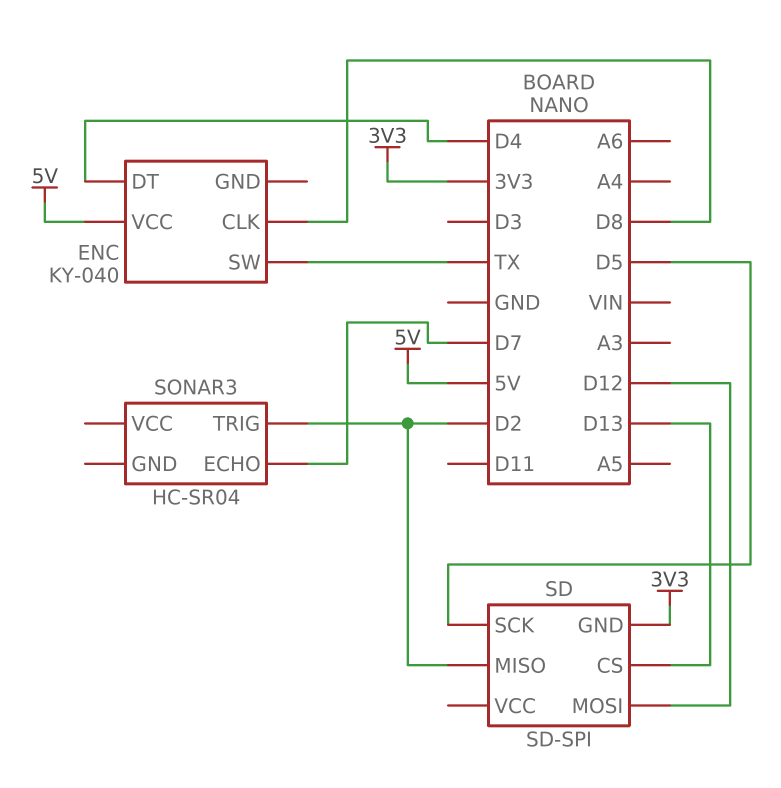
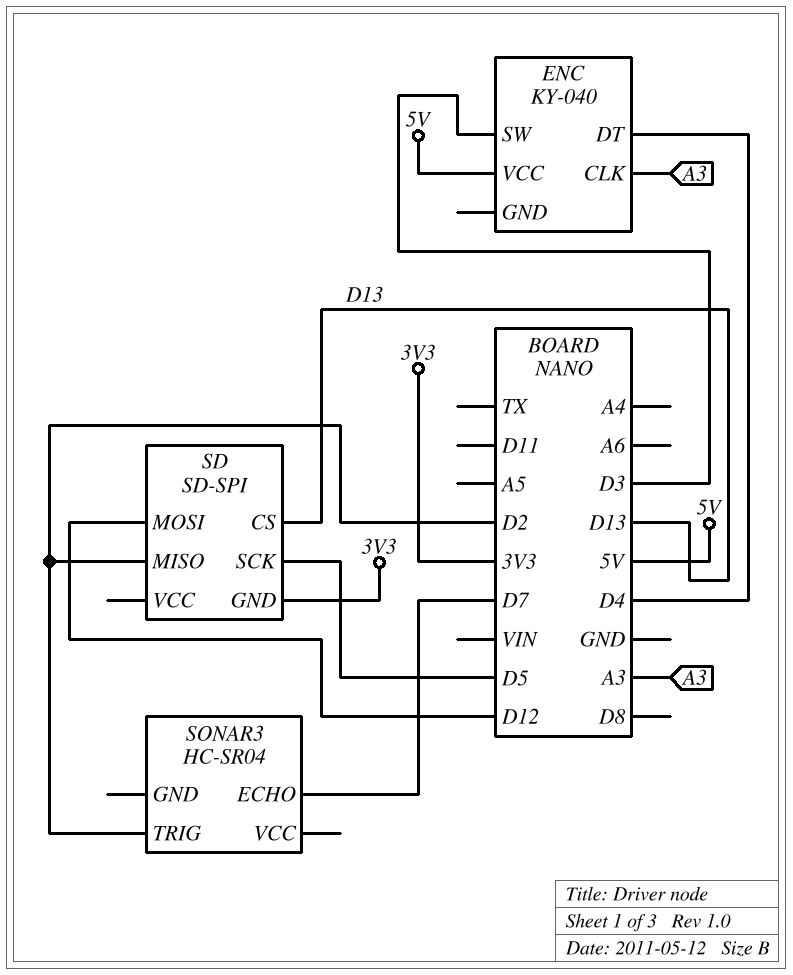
ENC pin CLK: D8 -> A3
ENC pin SW: TX -> D3

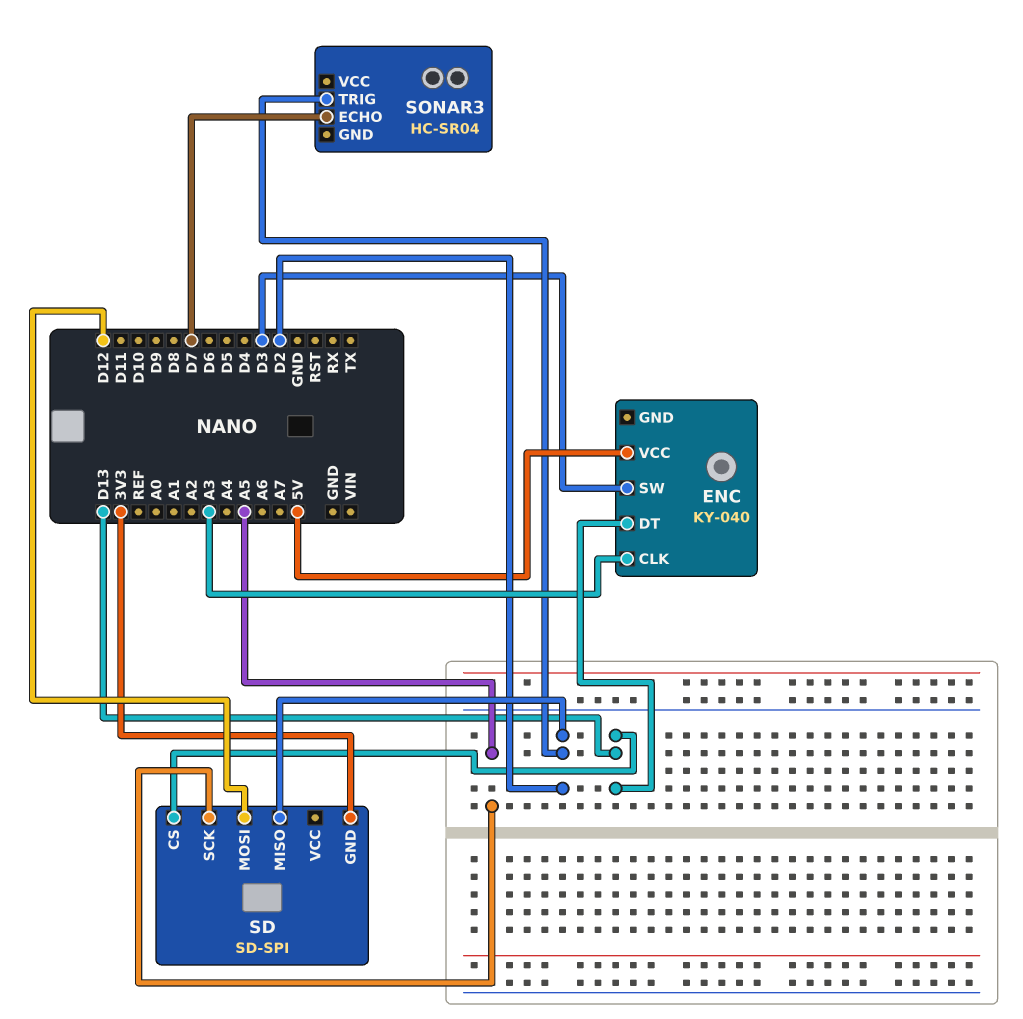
ENC pin DT: D4 -> D13
SD pin SCK: D5 -> A5

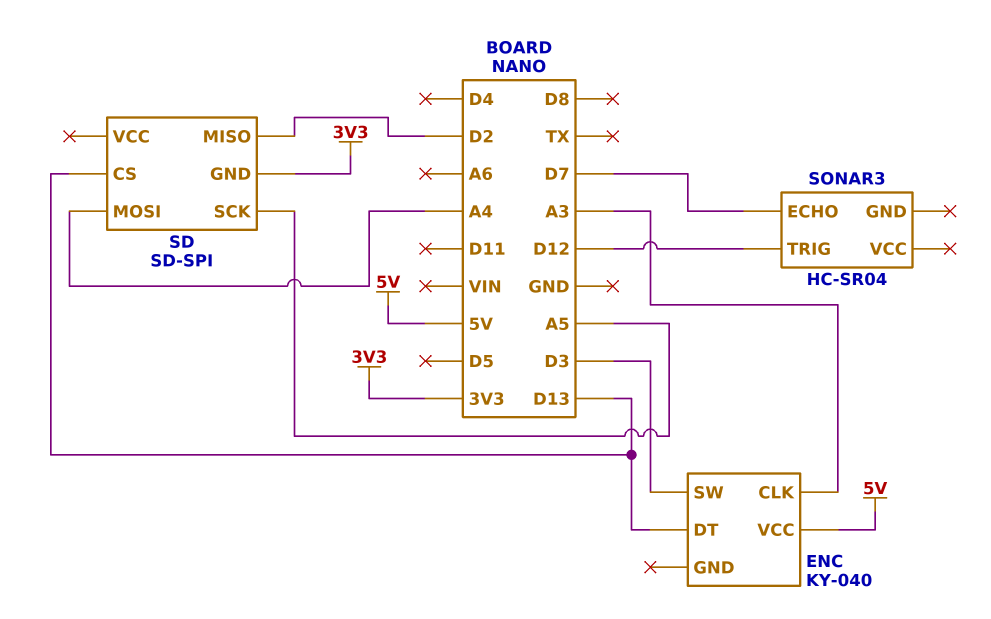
SD pin MOSI: D12 -> A4
SONAR3 pin TRIG: D2 -> D12

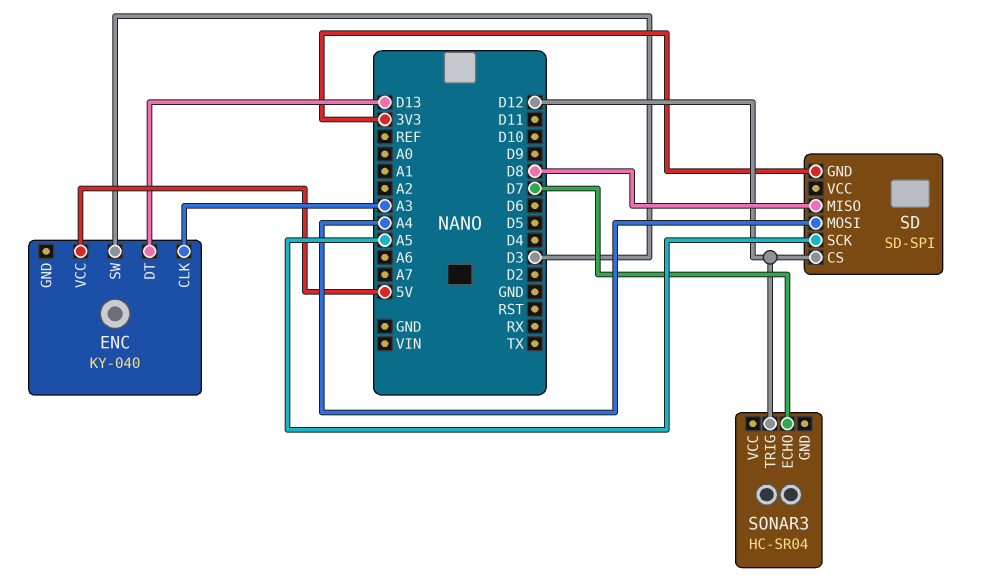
SD pin CS: D13 -> D12
SD pin MISO: D2 -> D8

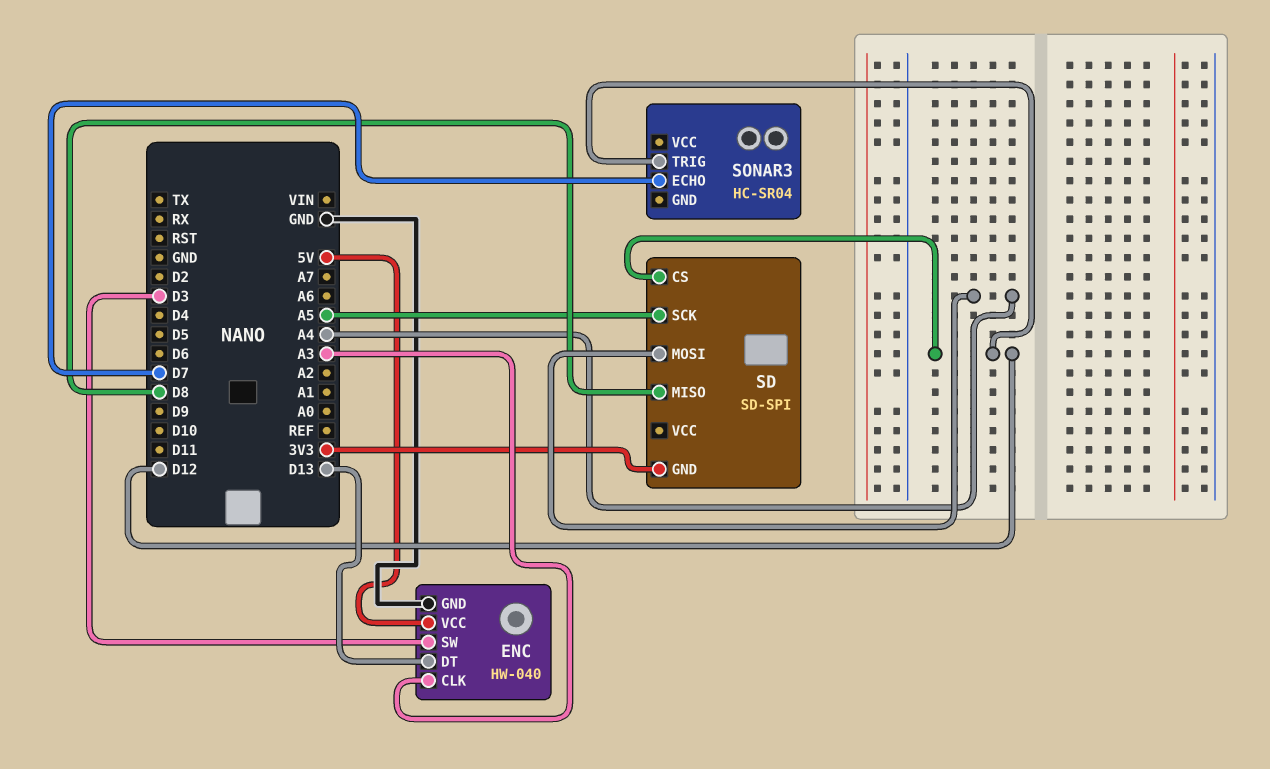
ENC: KY-040 -> HW-040
ENC pin GND: none -> GND

